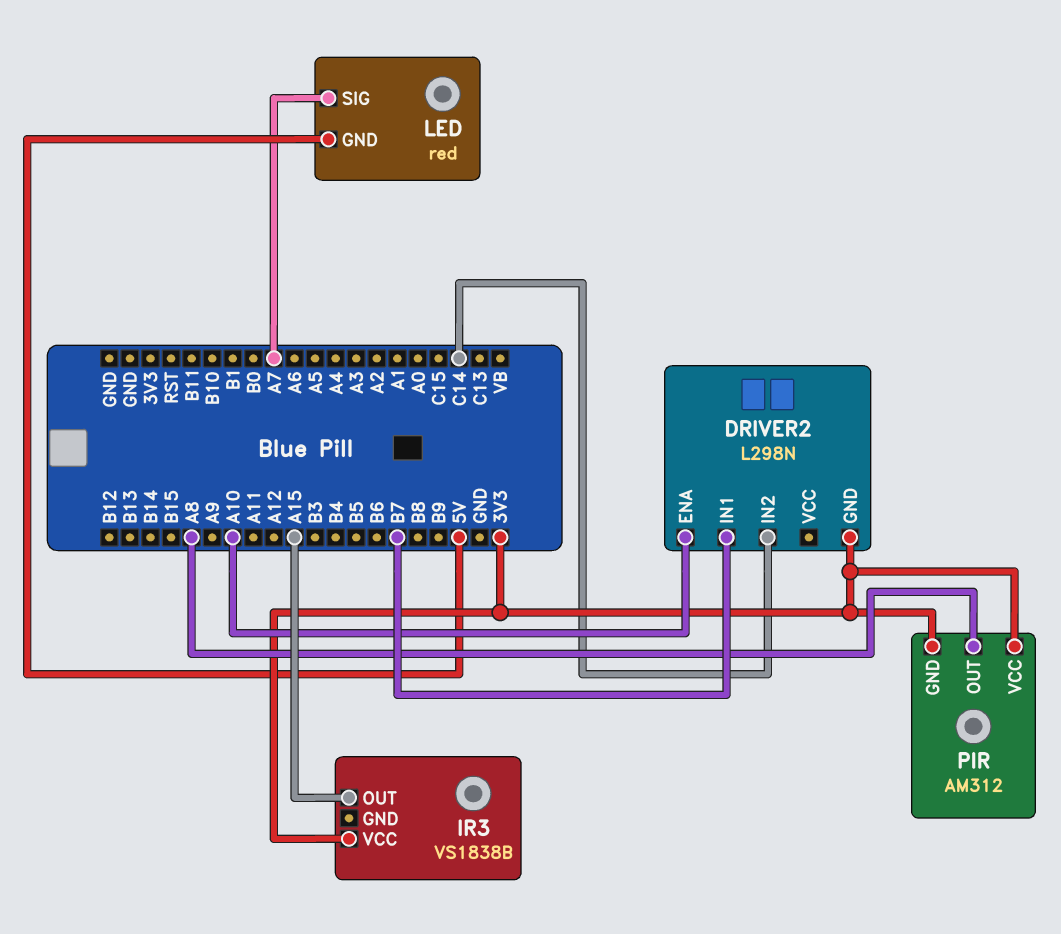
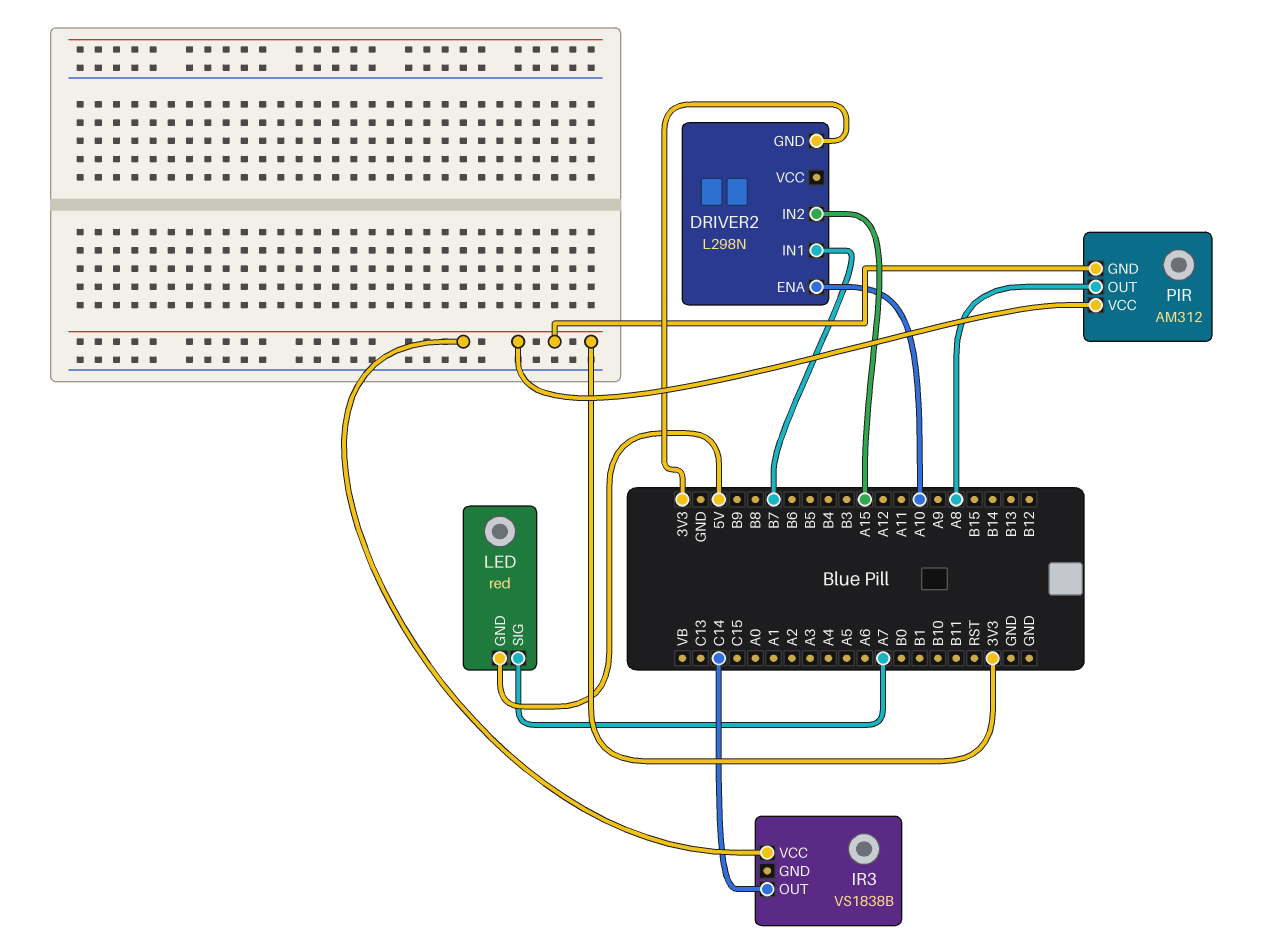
DRIVER2 pin IN2: C14 -> A15
IR3 pin OUT: A15 -> C14

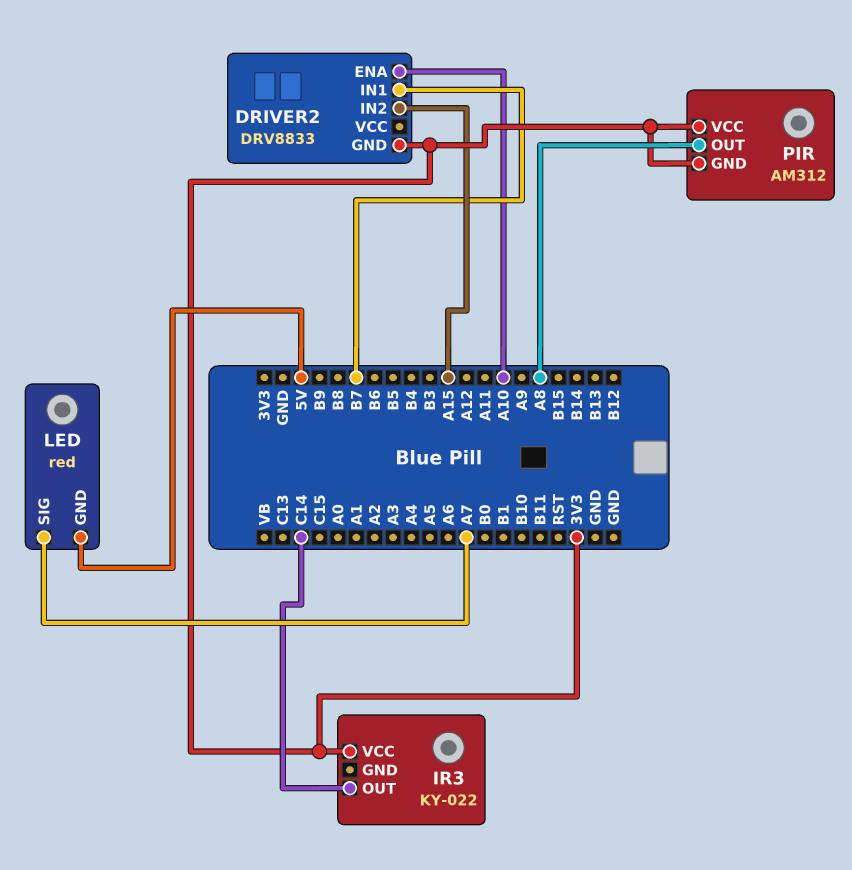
DRIVER2: L298N -> DRV8833
IR3: VS1838B -> KY-022

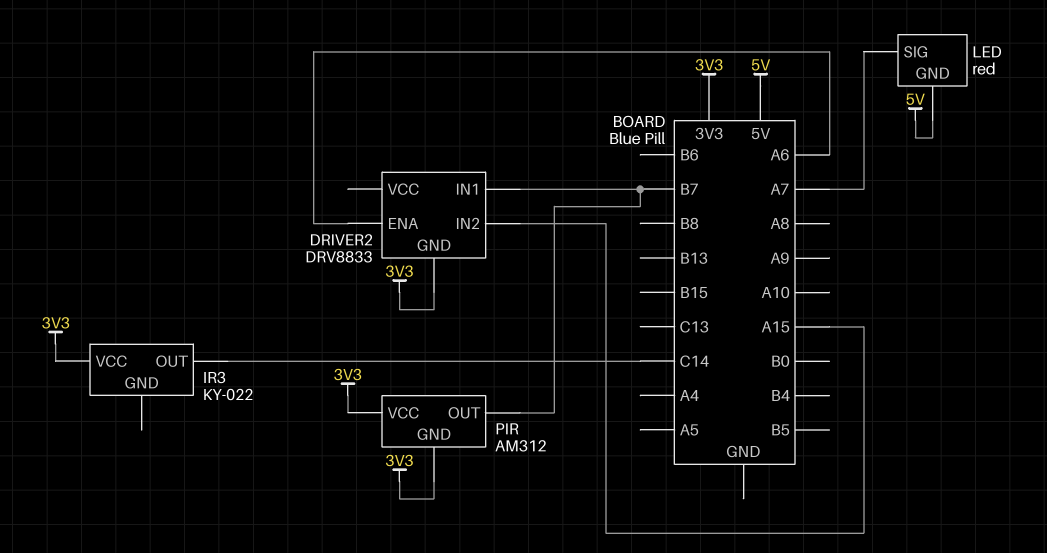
DRIVER2 pin ENA: A10 -> A6
PIR pin OUT: A8 -> B7

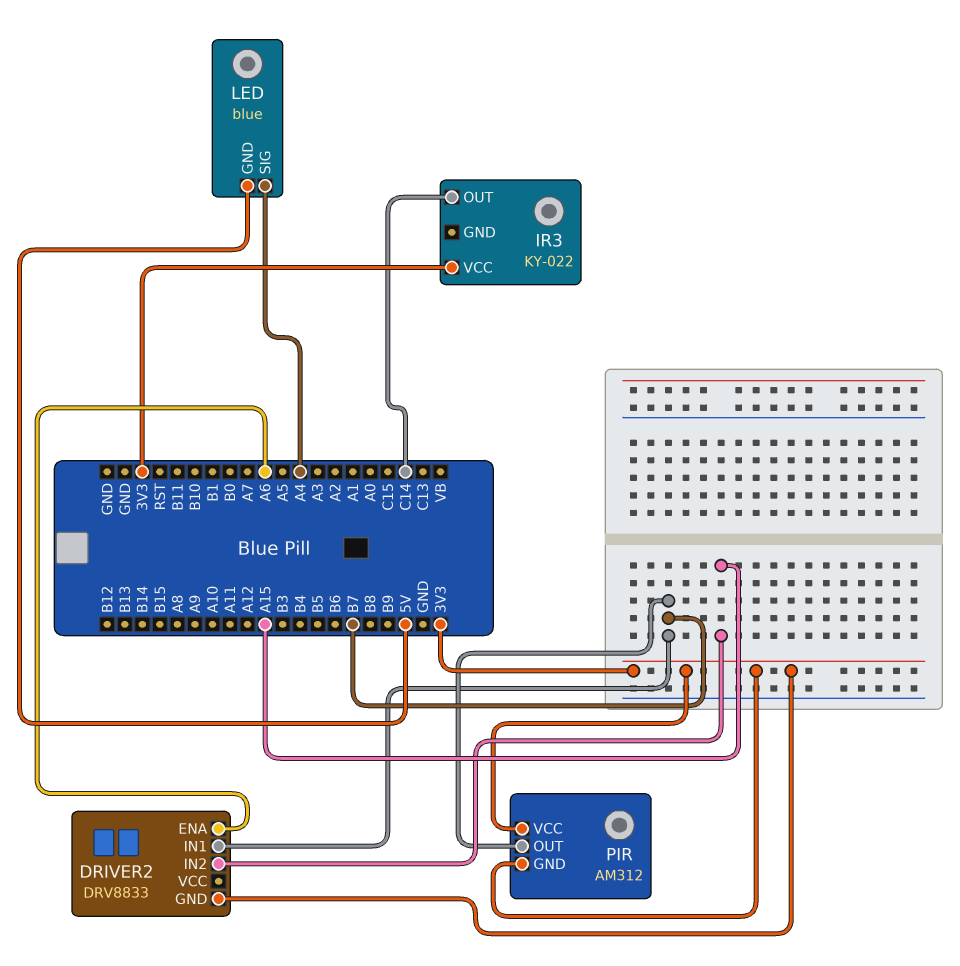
LED: red -> blue
LED pin SIG: A7 -> A4

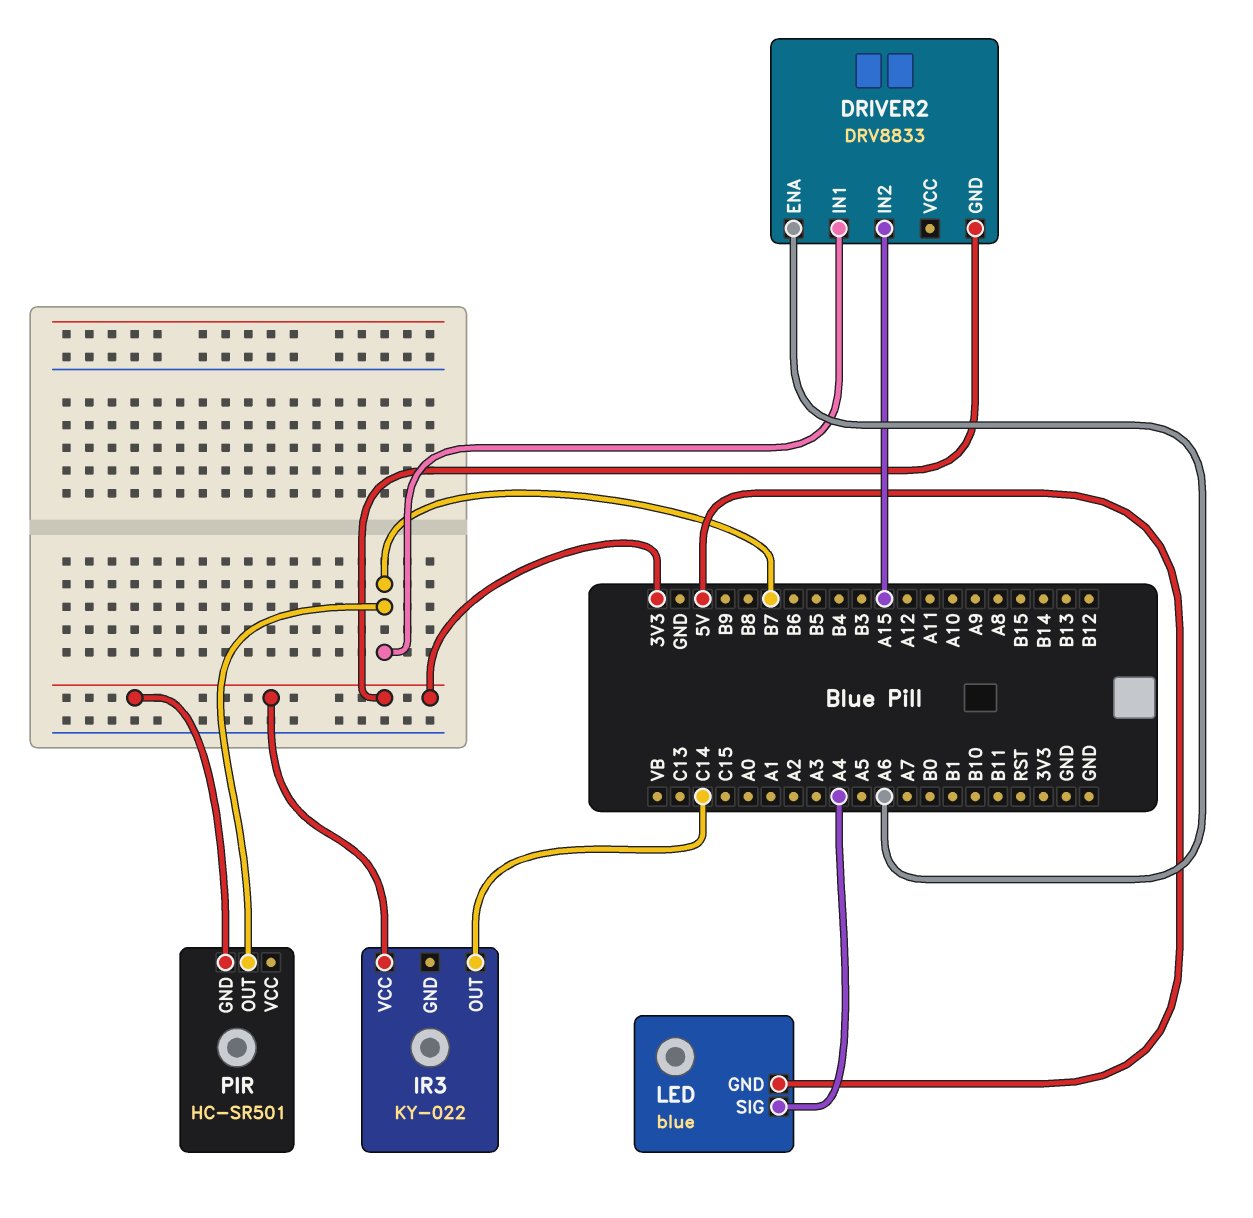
PIR: AM312 -> HC-SR501
PIR pin VCC: 3V3 -> none

